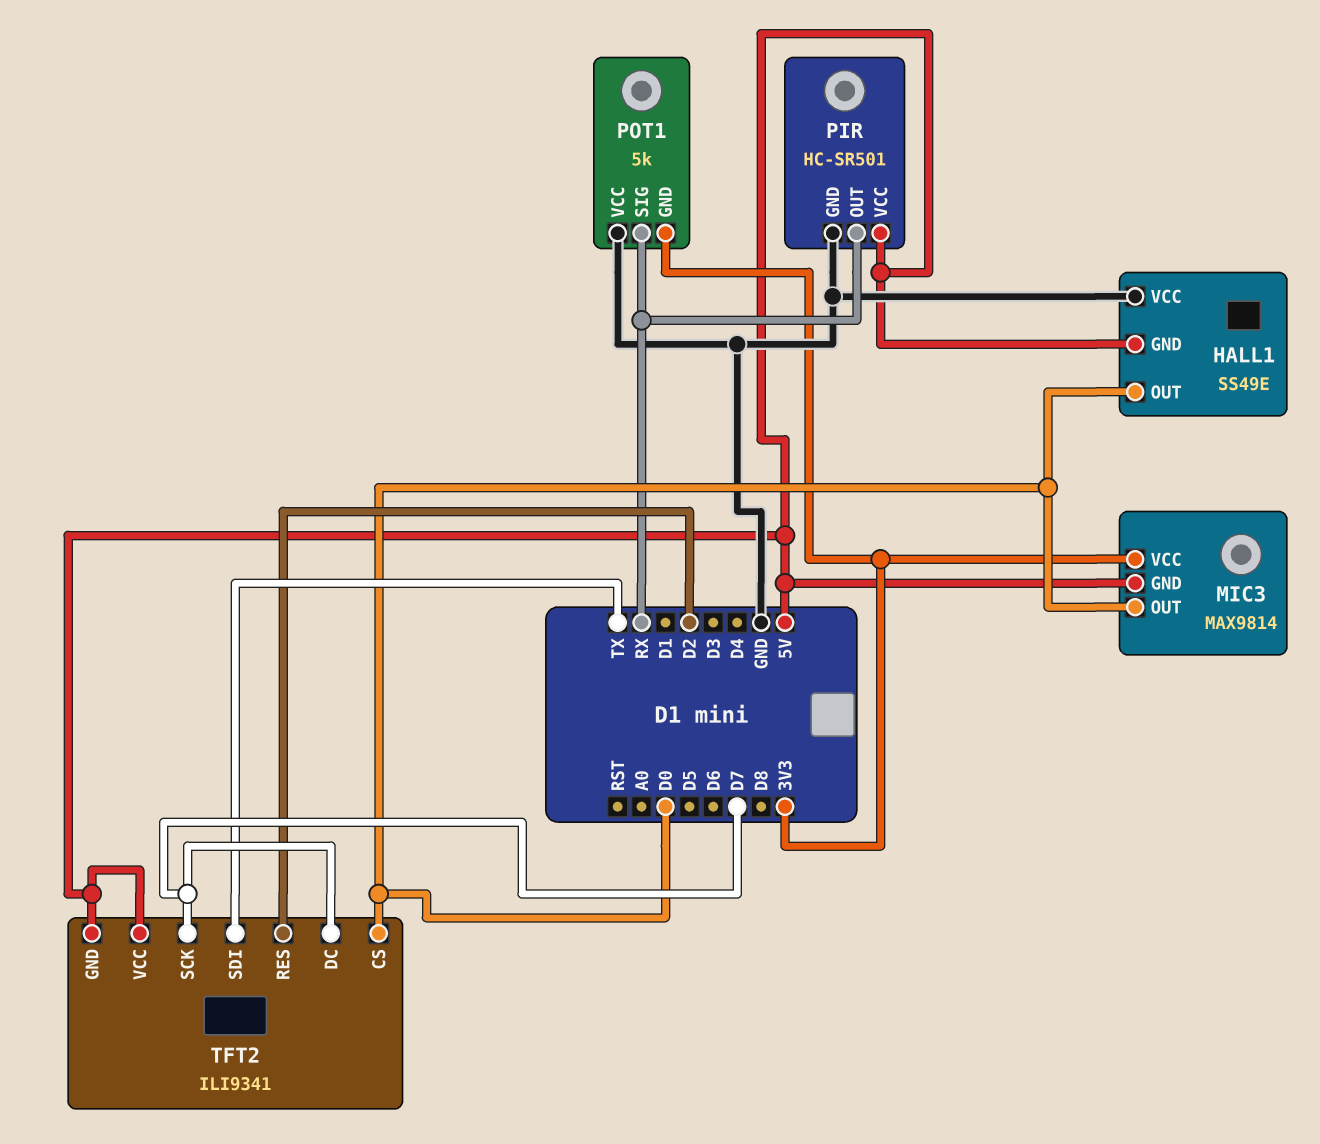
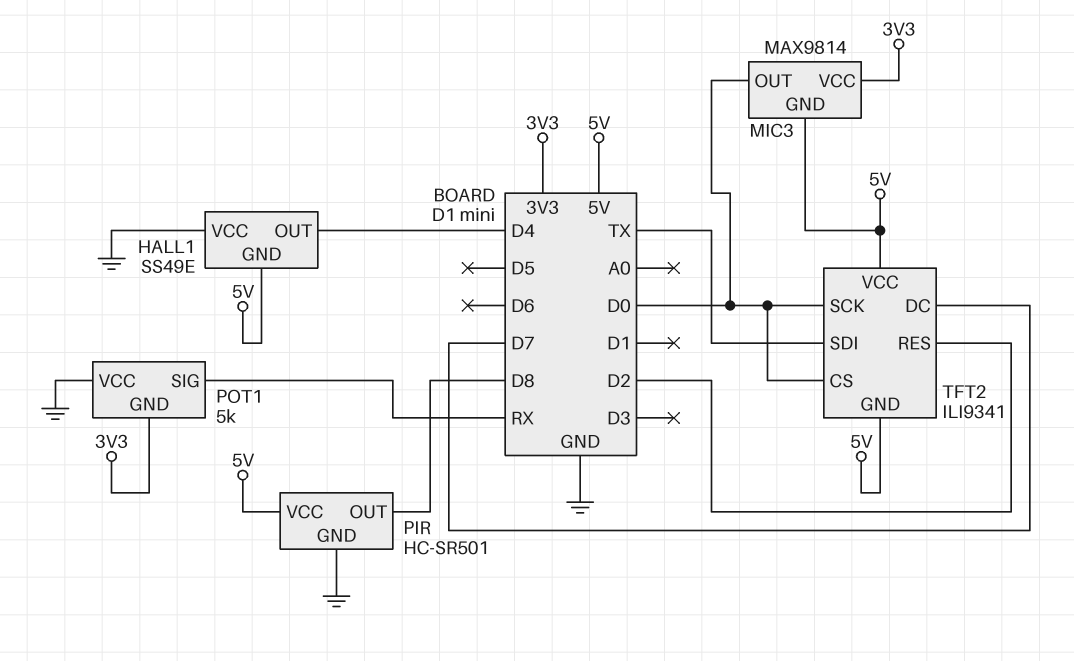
HALL1 pin OUT: D0 -> D4
PIR pin OUT: RX -> D8
TFT2 pin SCK: D7 -> D0

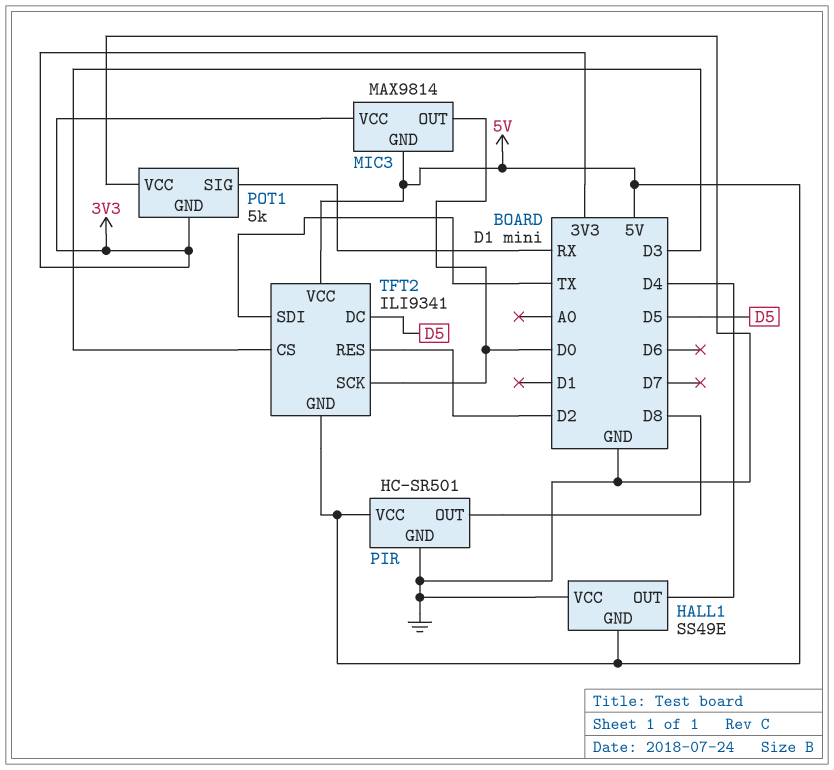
TFT2 pin CS: D0 -> D3
TFT2 pin DC: D7 -> D5

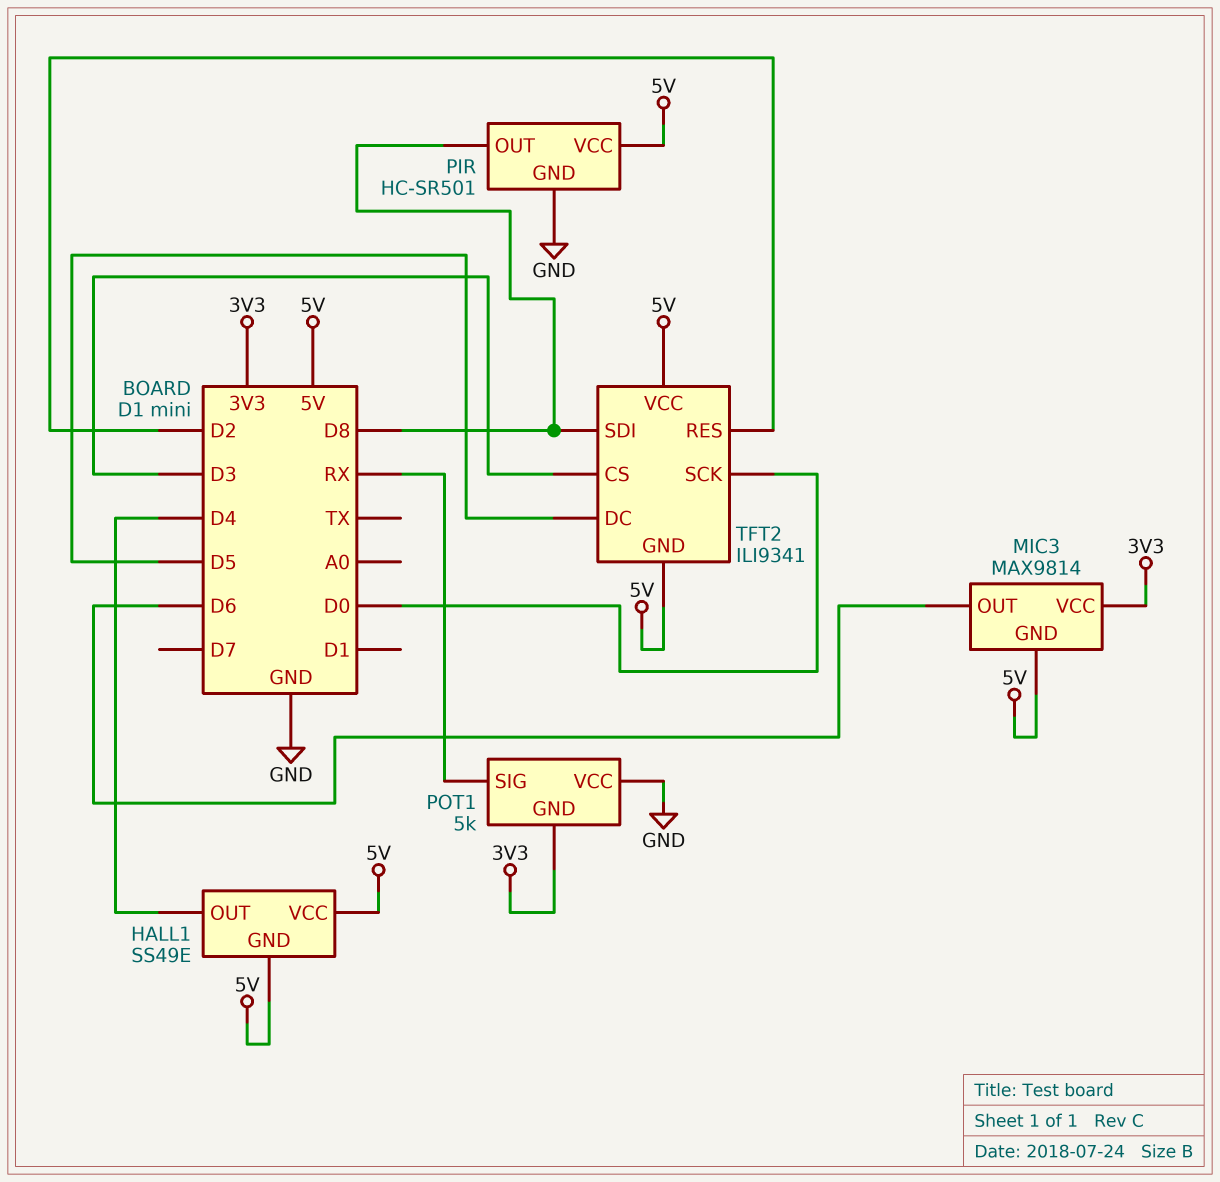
HALL1 pin VCC: GND -> 5V
MIC3 pin OUT: D0 -> D6
TFT2 pin SDI: TX -> D8

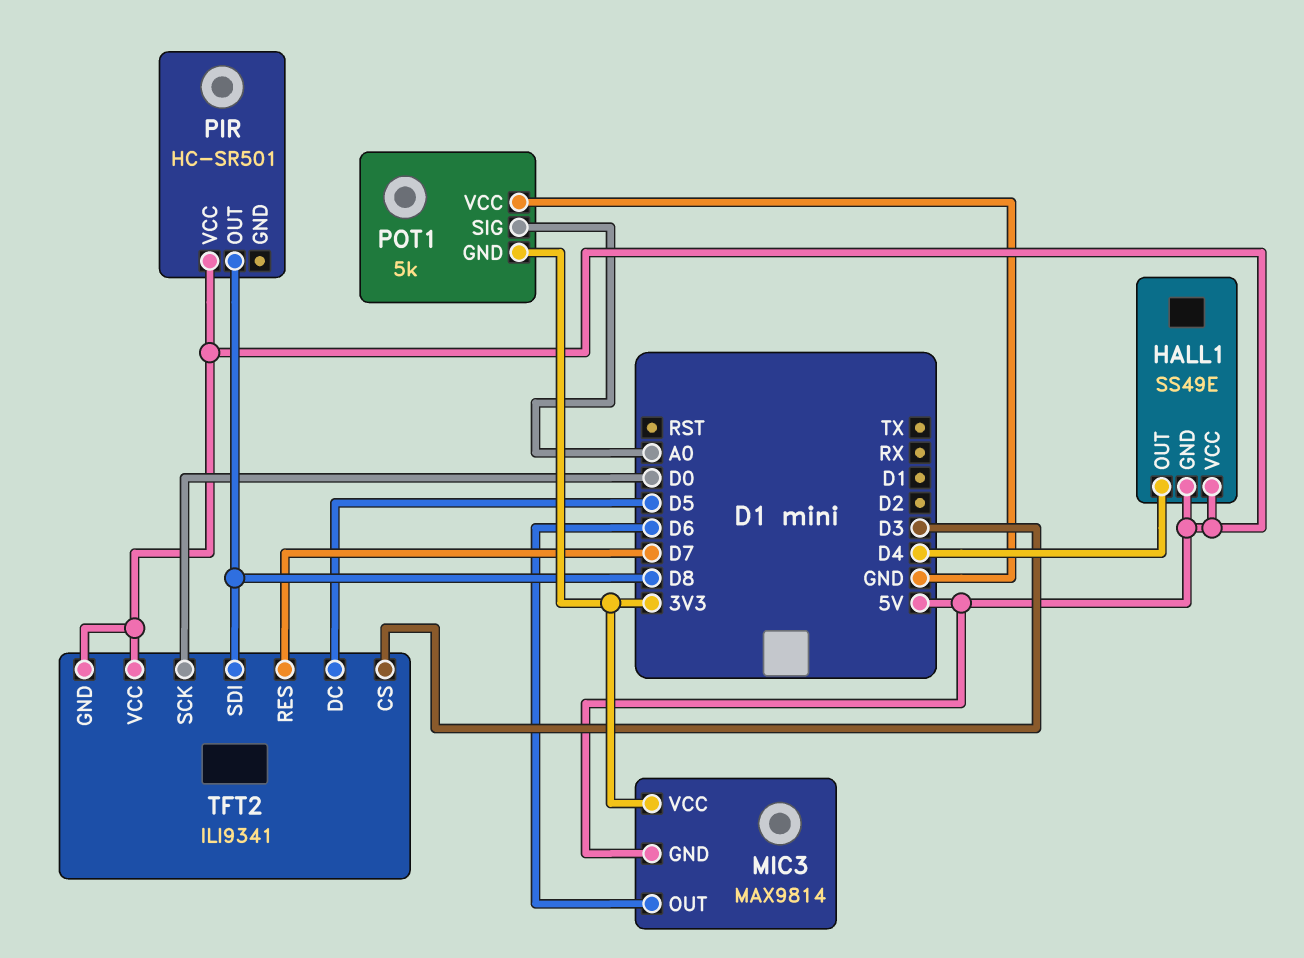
PIR pin GND: GND -> none
POT1 pin SIG: RX -> A0
TFT2 pin RES: D2 -> D7

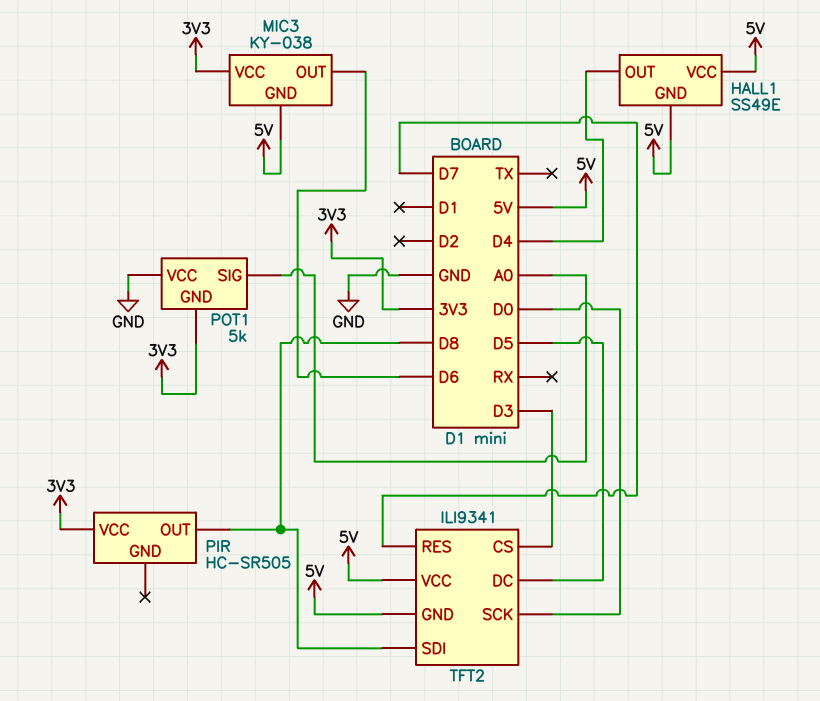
MIC3: MAX9814 -> KY-038
PIR: HC-SR501 -> HC-SR505
PIR pin VCC: 5V -> 3V3

